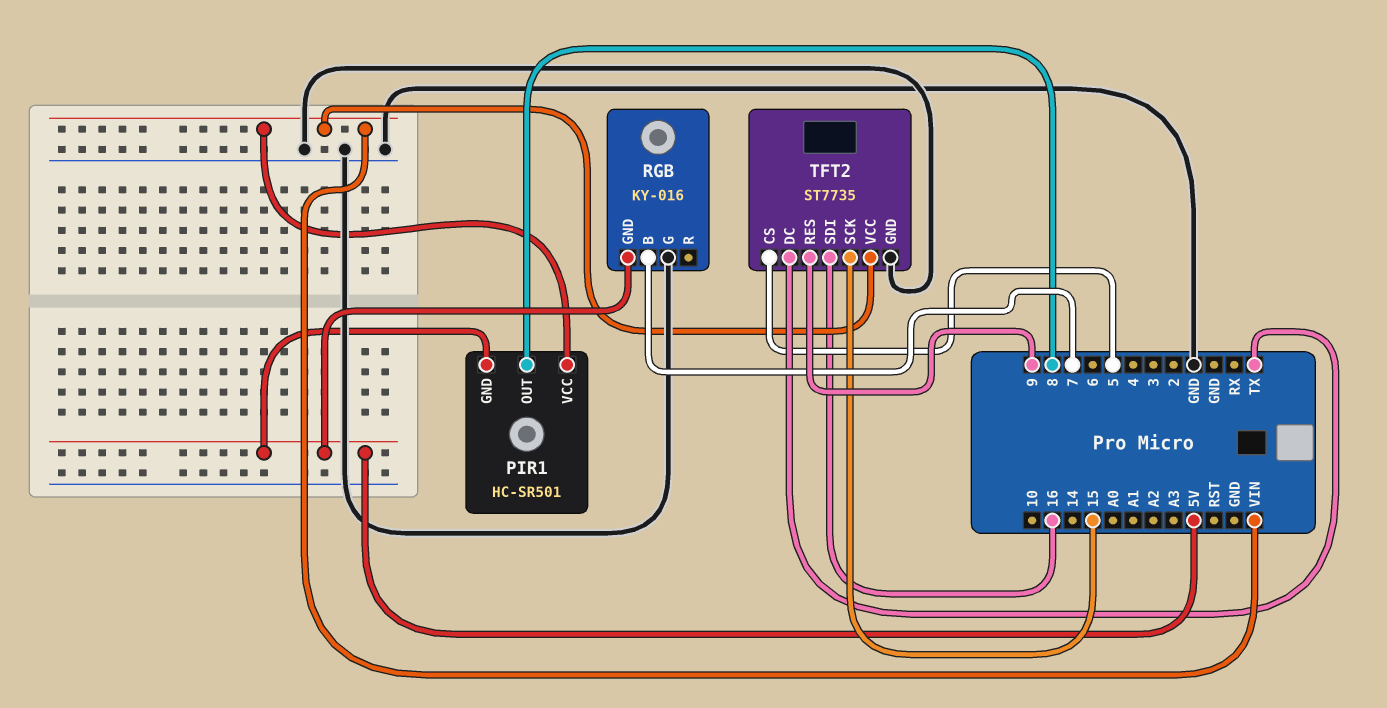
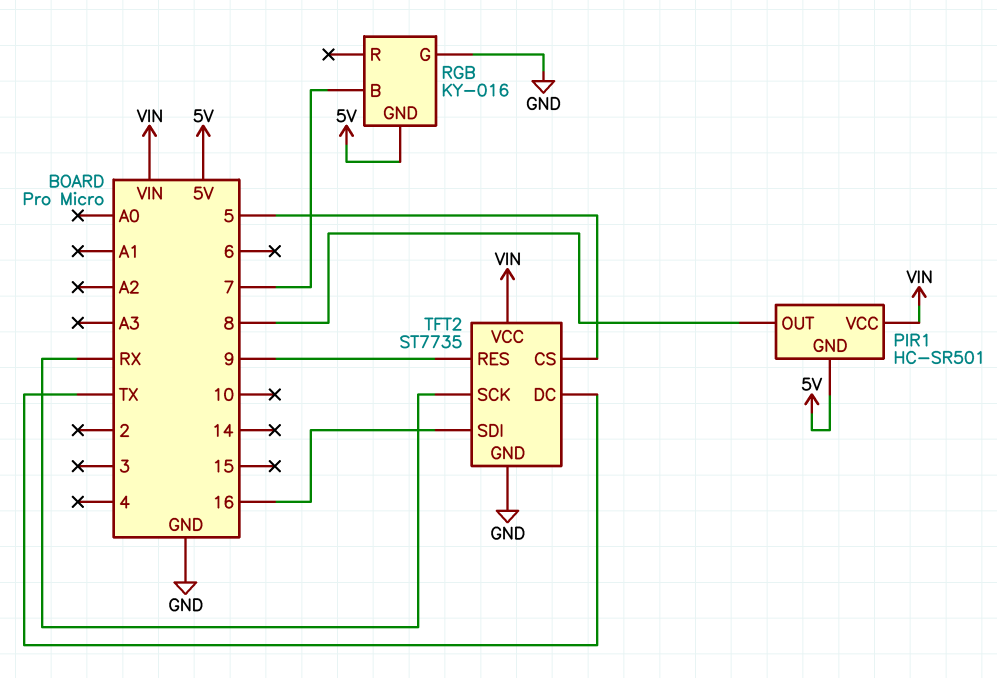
TFT2 pin SCK: 15 -> RX

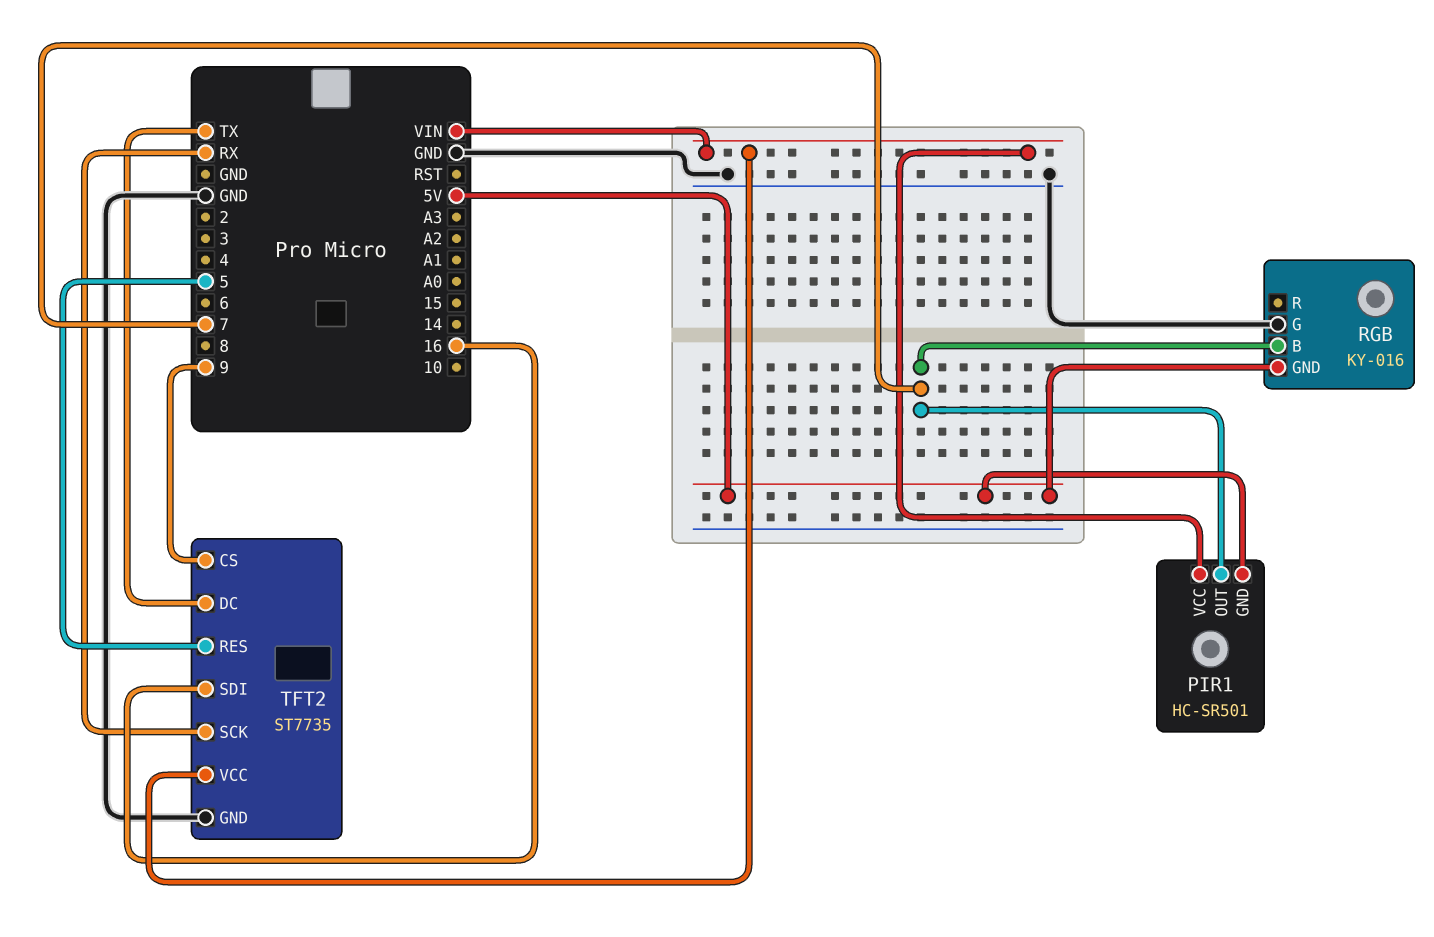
PIR1 pin OUT: 8 -> 7
TFT2 pin CS: 5 -> 9
TFT2 pin RES: 9 -> 5

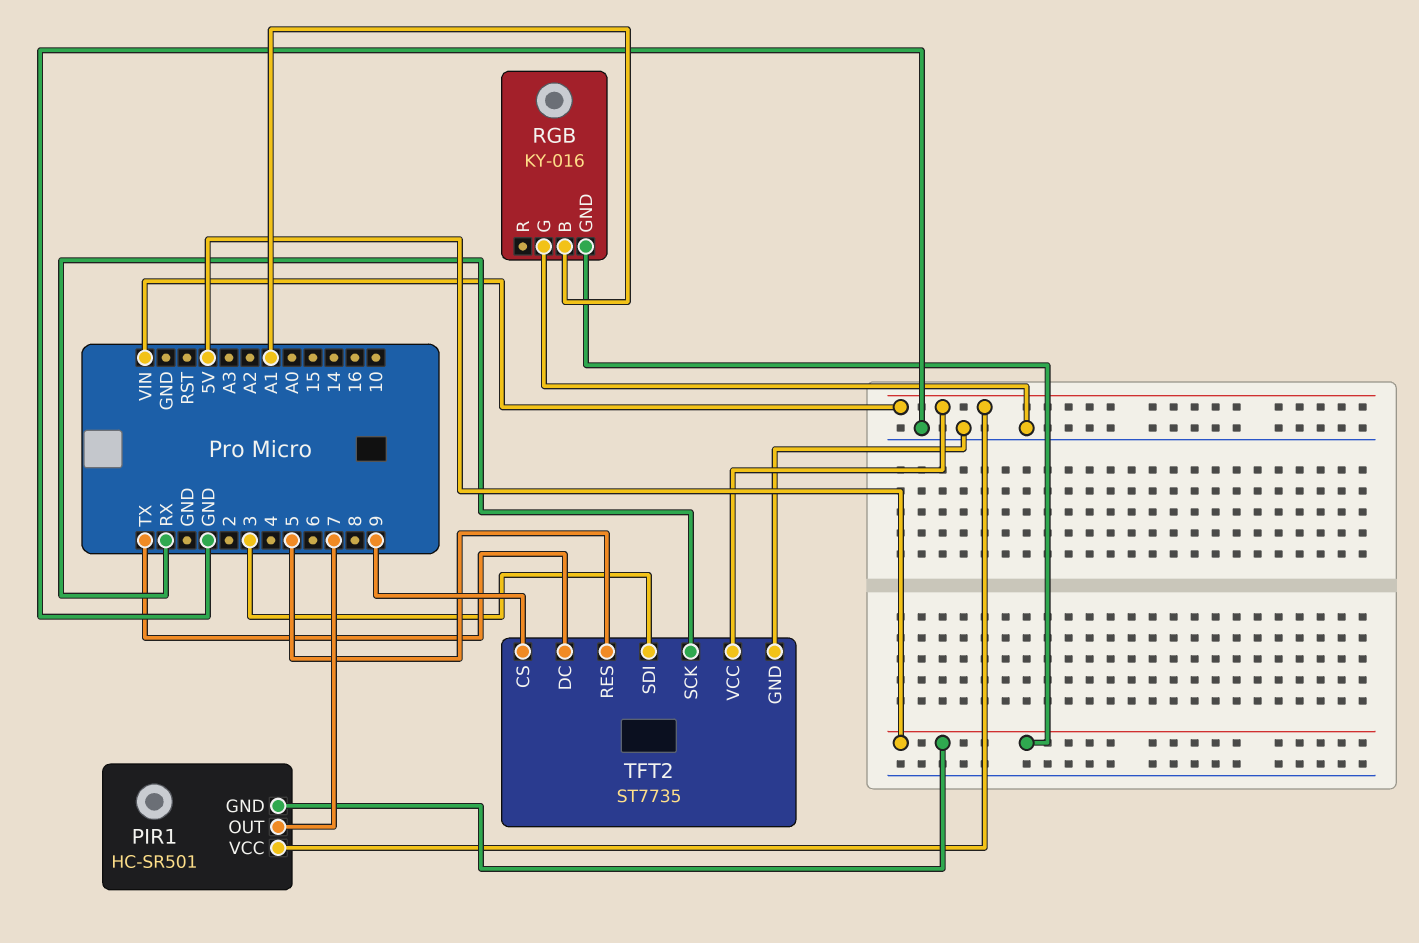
RGB pin B: 7 -> A1
TFT2 pin SDI: 16 -> 3

